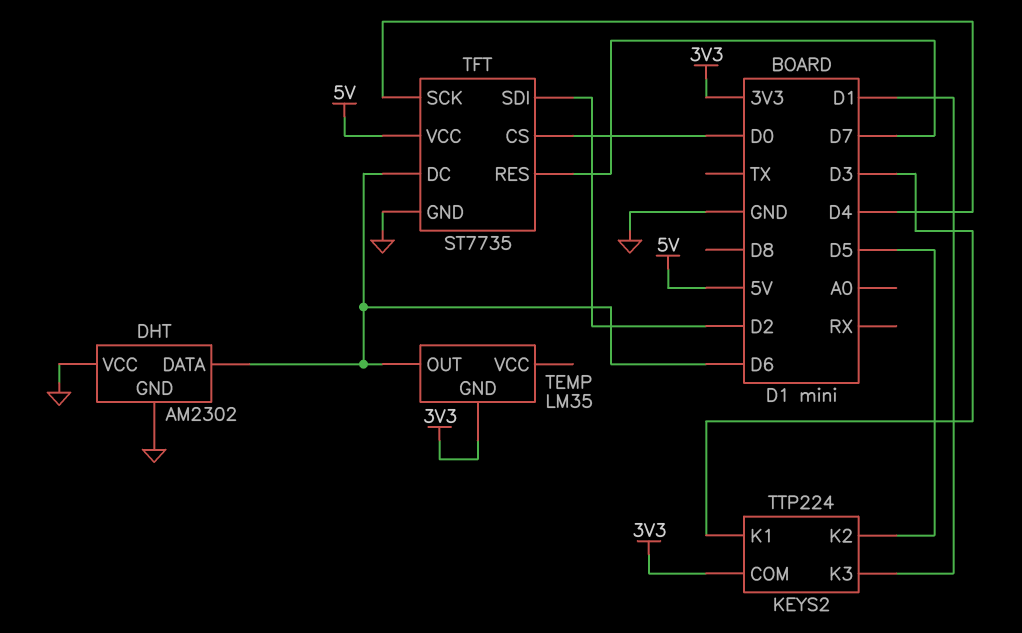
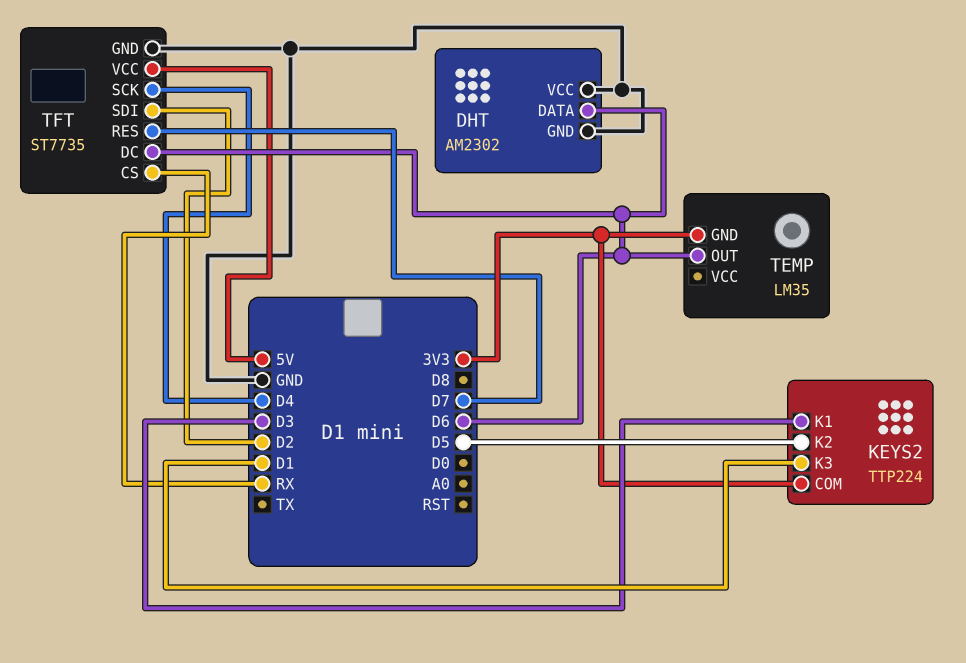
TFT pin CS: D0 -> RX

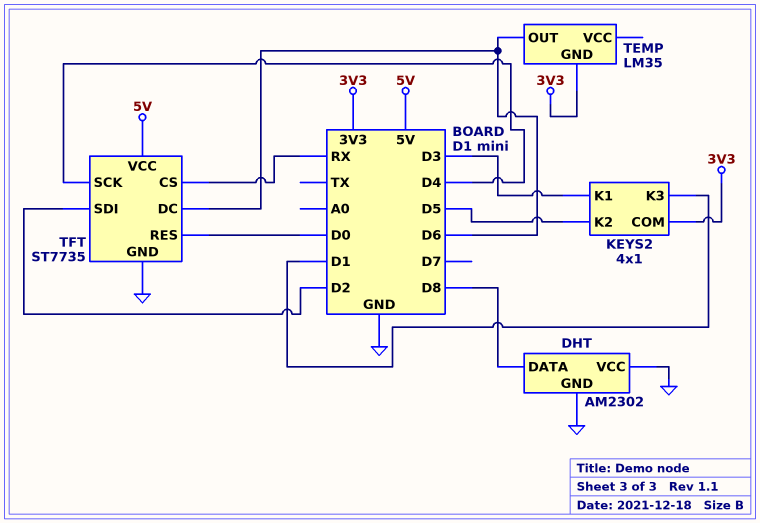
DHT pin DATA: D6 -> D8
KEYS2: TTP224 -> 4x1
TFT pin RES: D7 -> D0

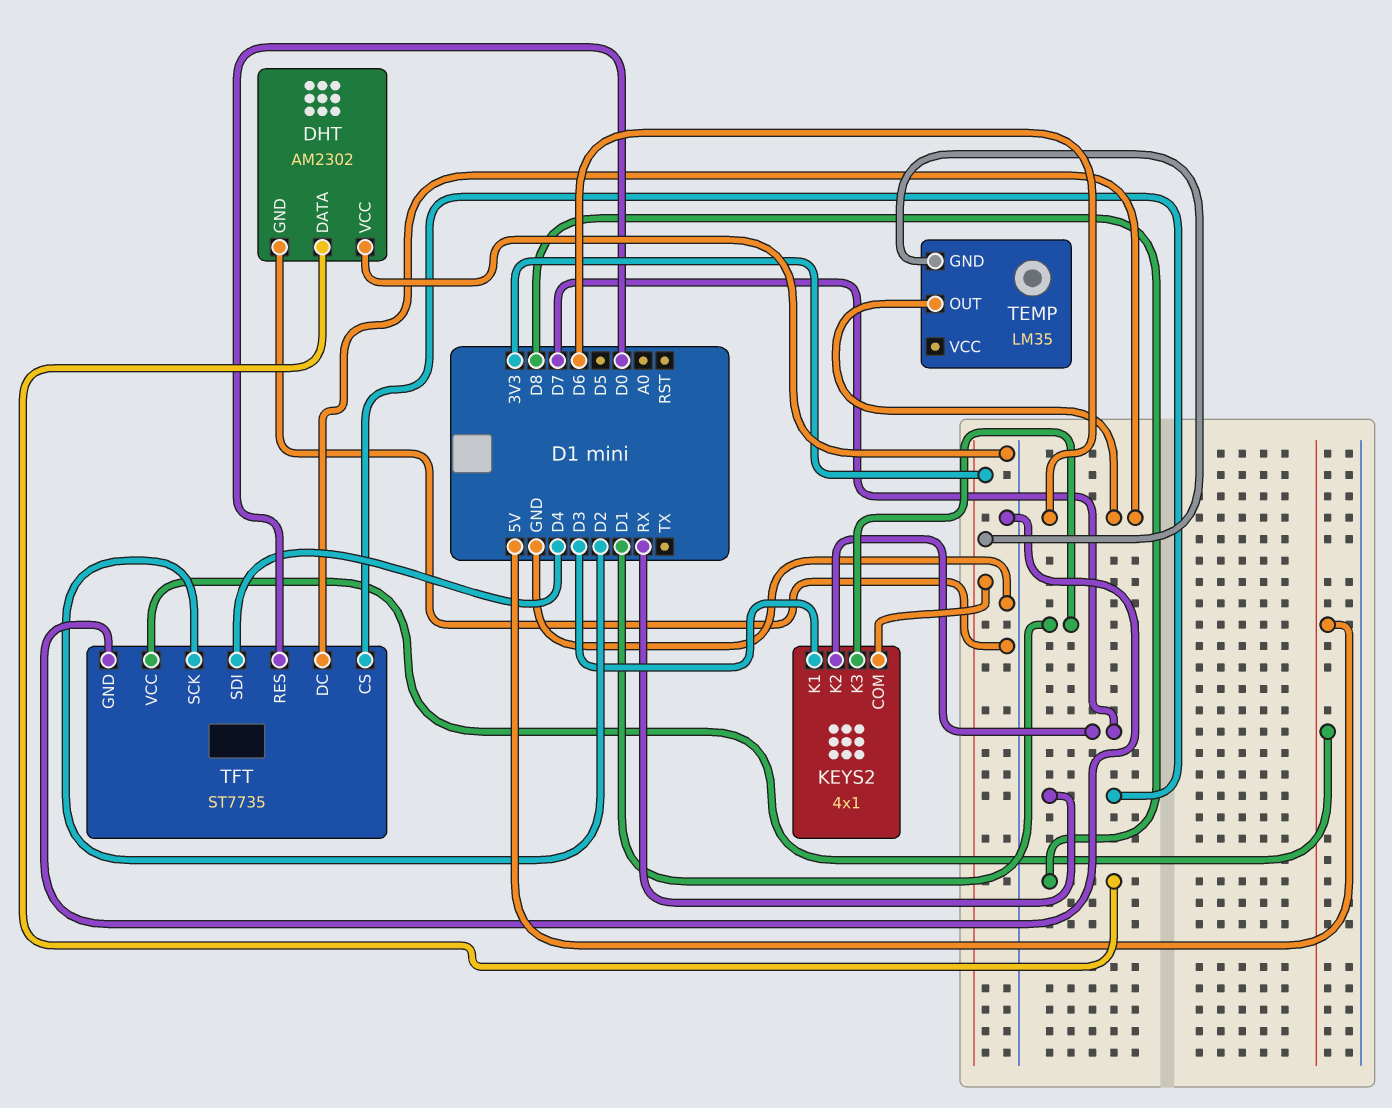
KEYS2 pin K2: D5 -> D7
TFT pin SCK: D4 -> D2
TFT pin SDI: D2 -> D4

